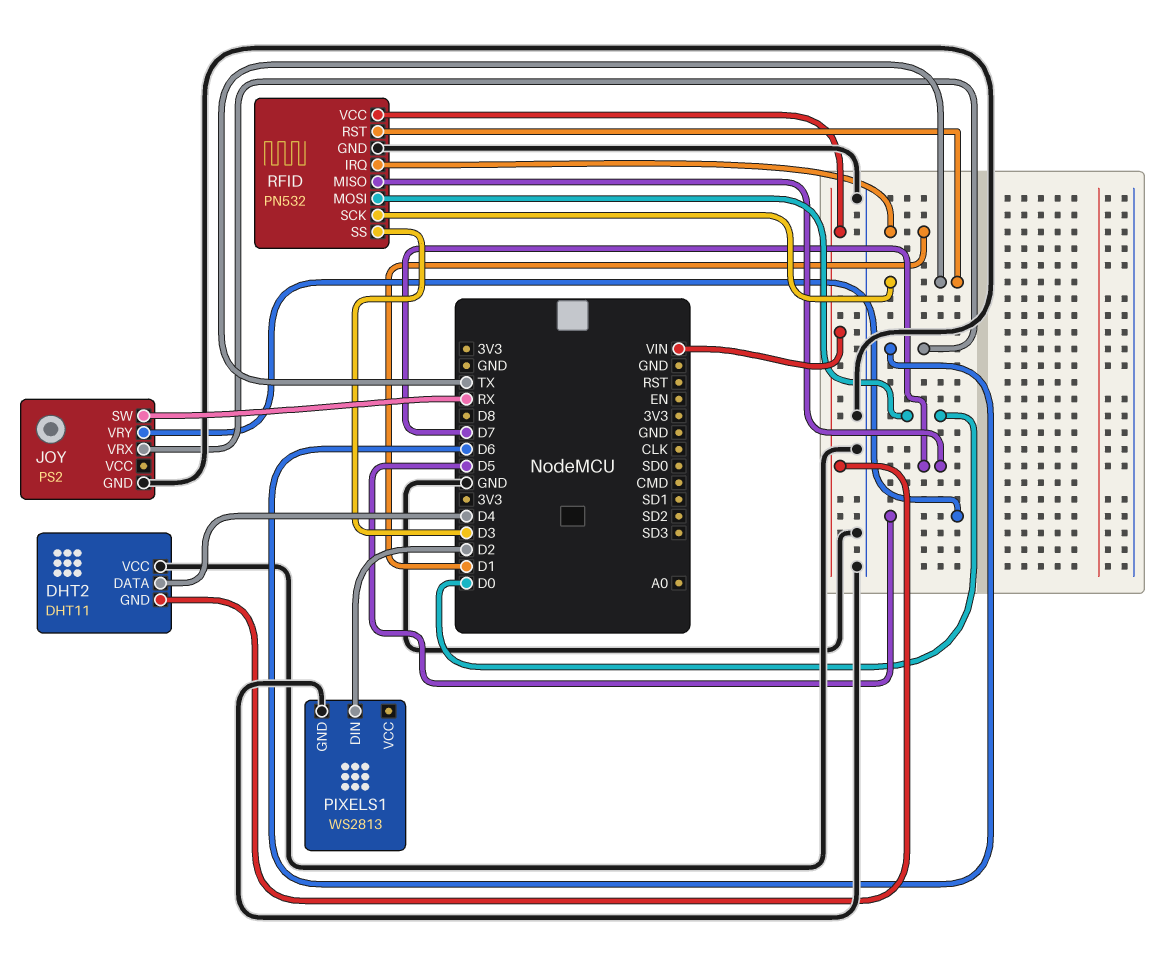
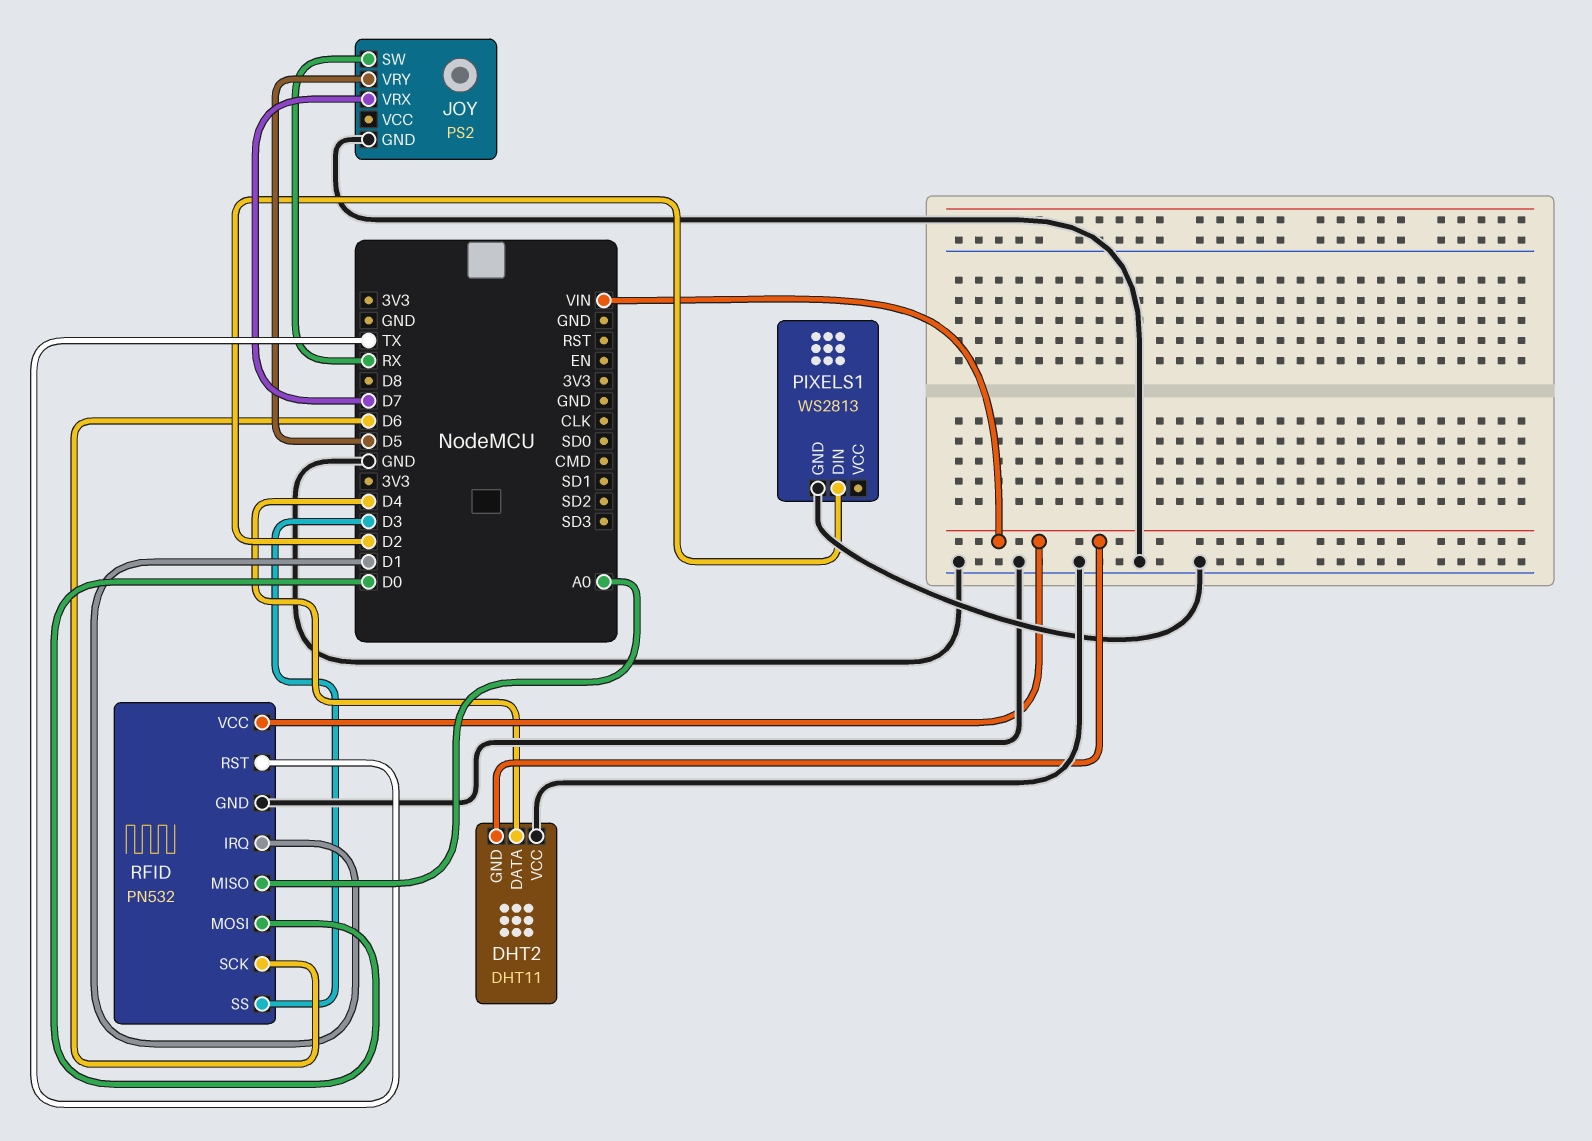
JOY pin VRX: D6 -> D7
RFID pin MISO: D7 -> A0
RFID pin SCK: TX -> D6

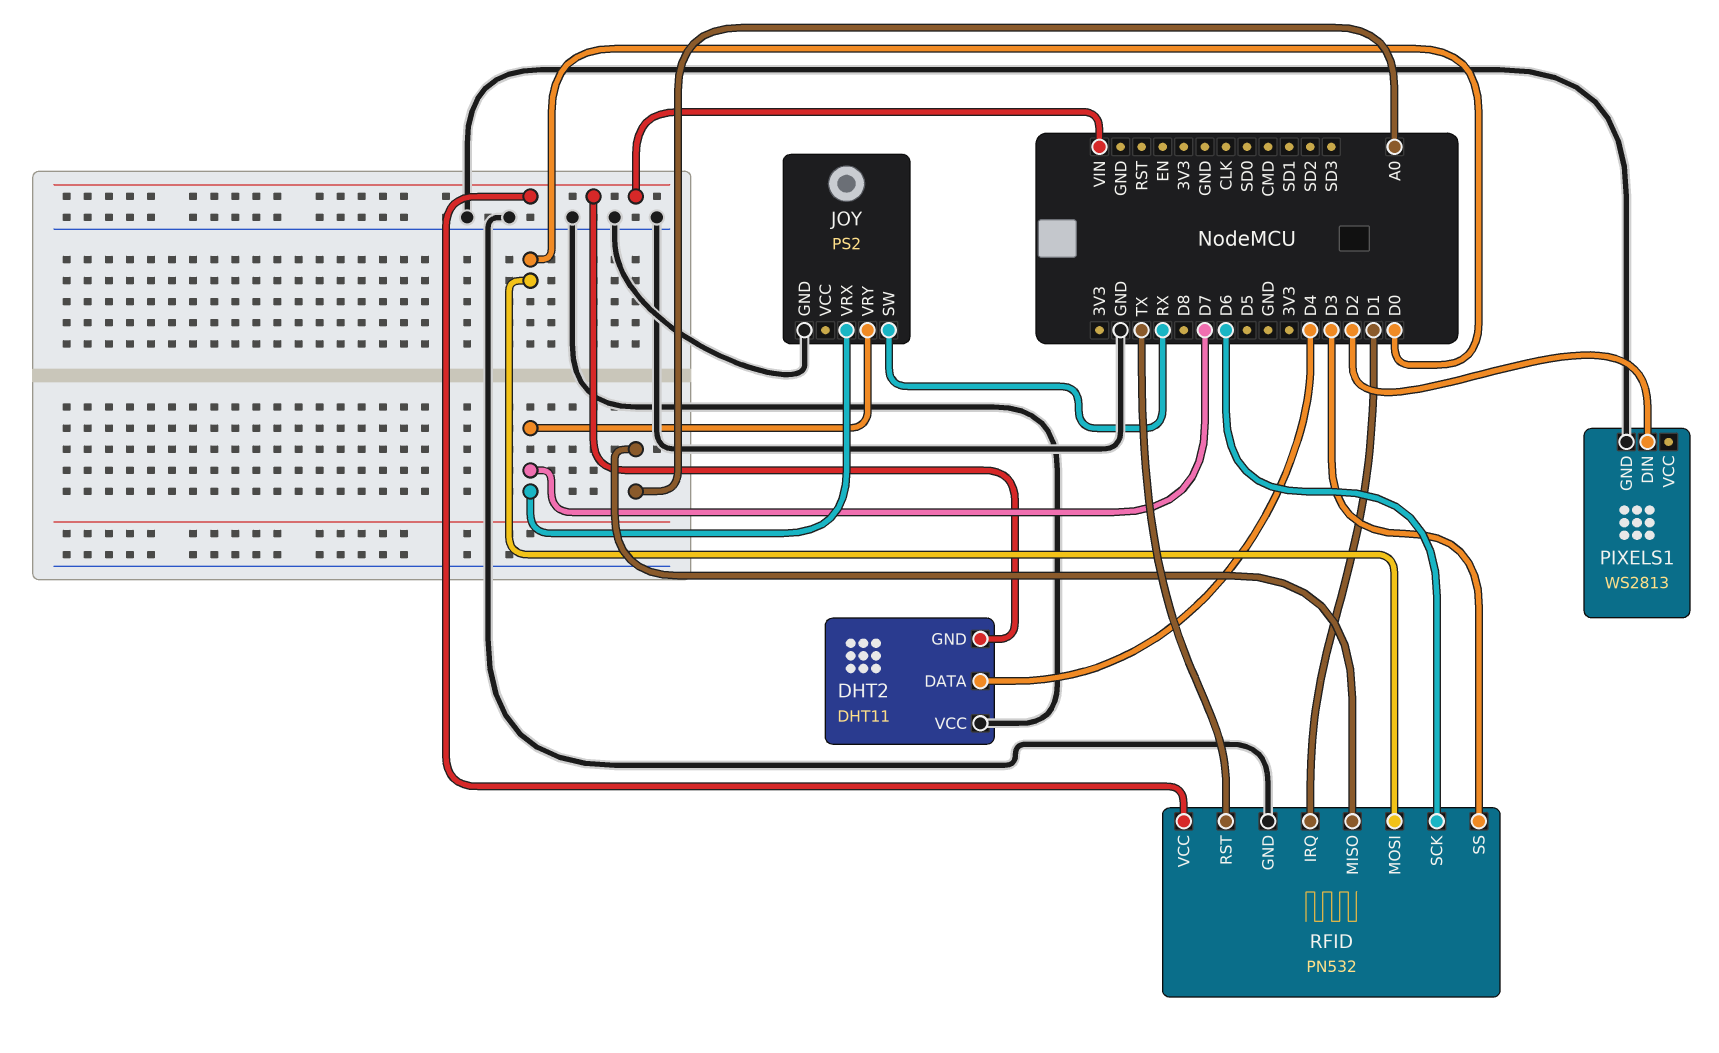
JOY pin VRY: D5 -> D7

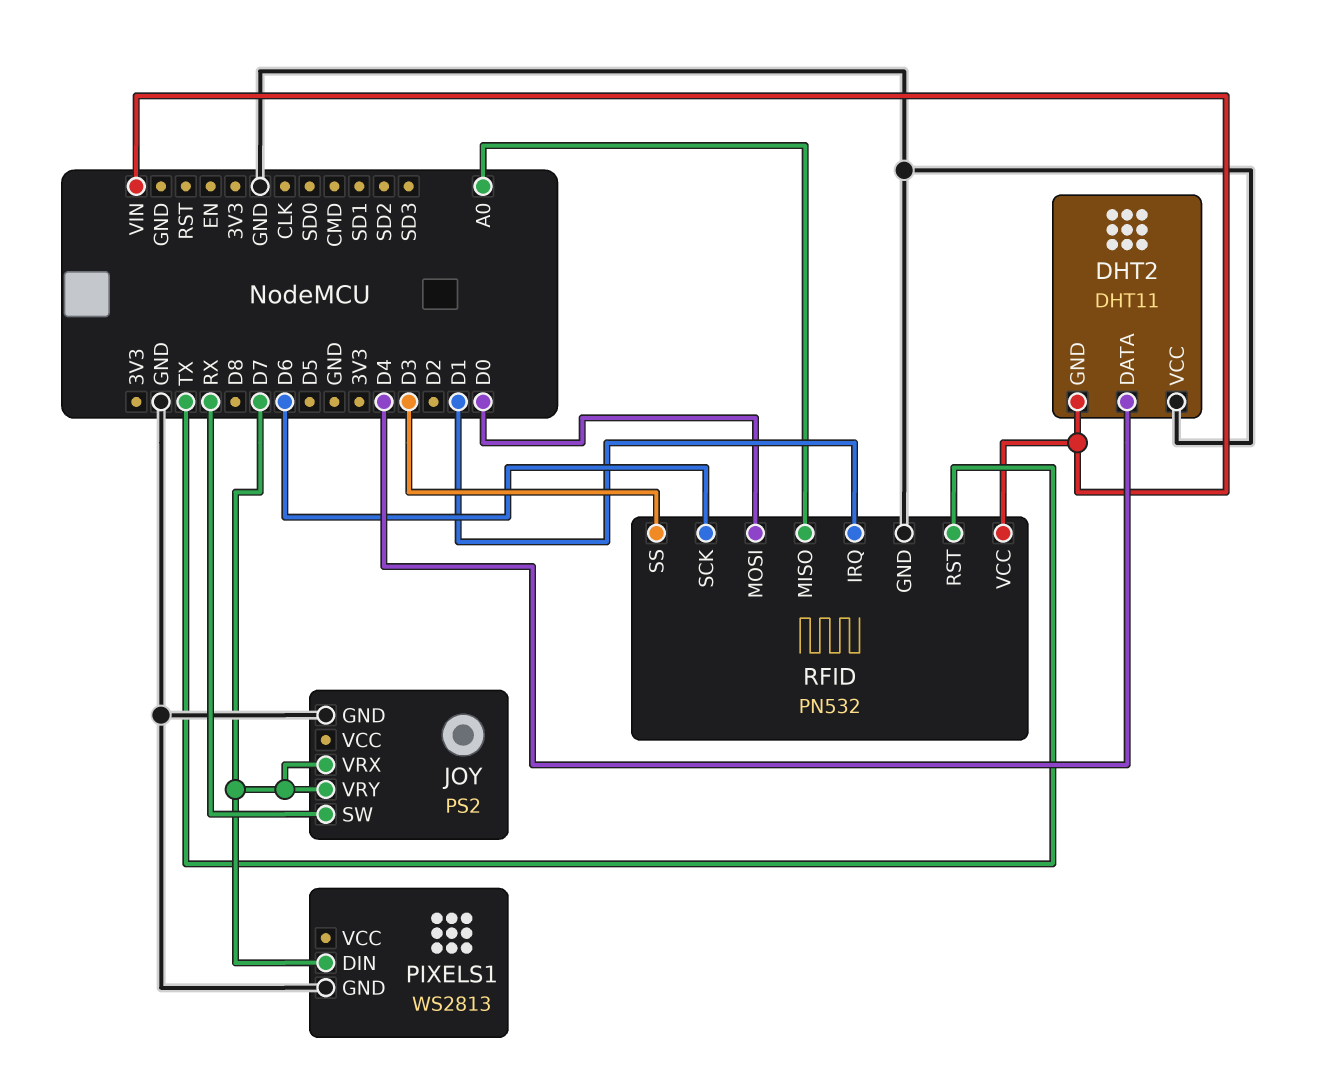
PIXELS1 pin DIN: D2 -> D7

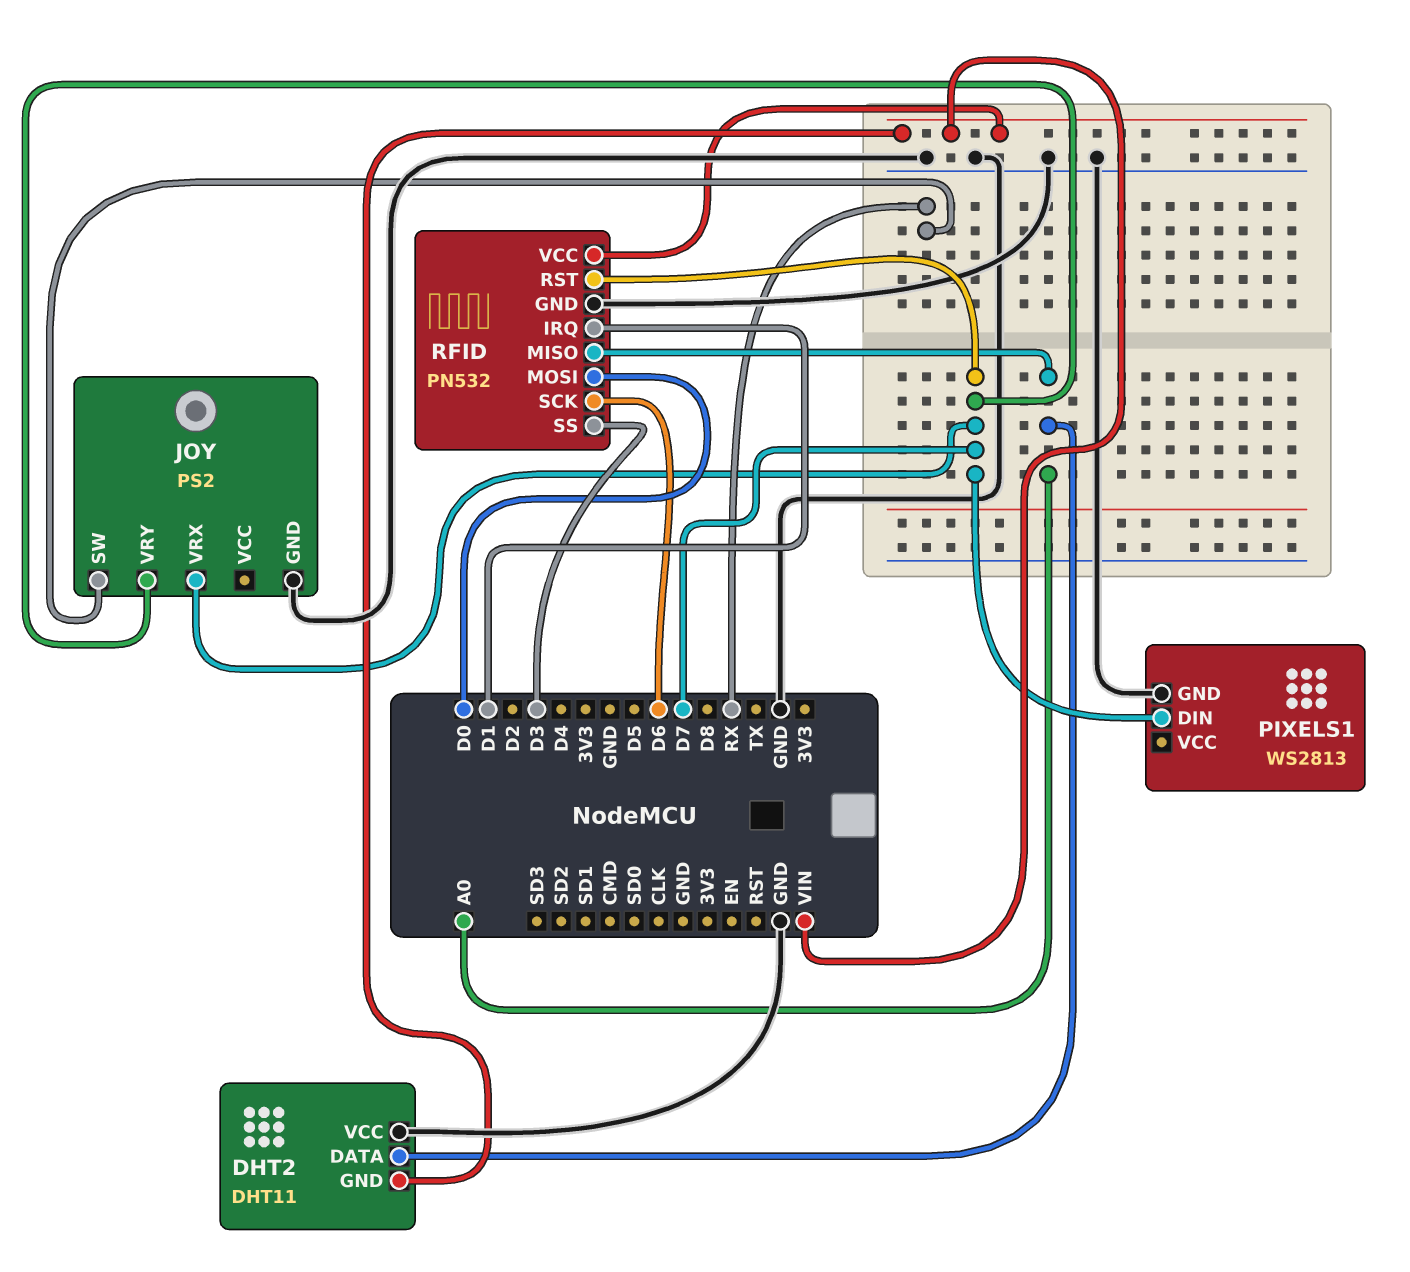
DHT2 pin DATA: D4 -> A0
RFID pin RST: TX -> D7

